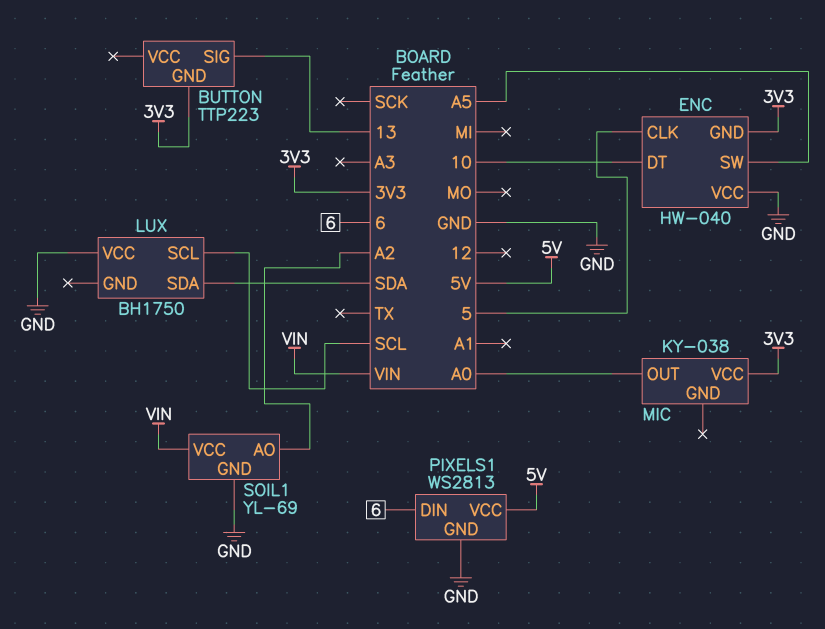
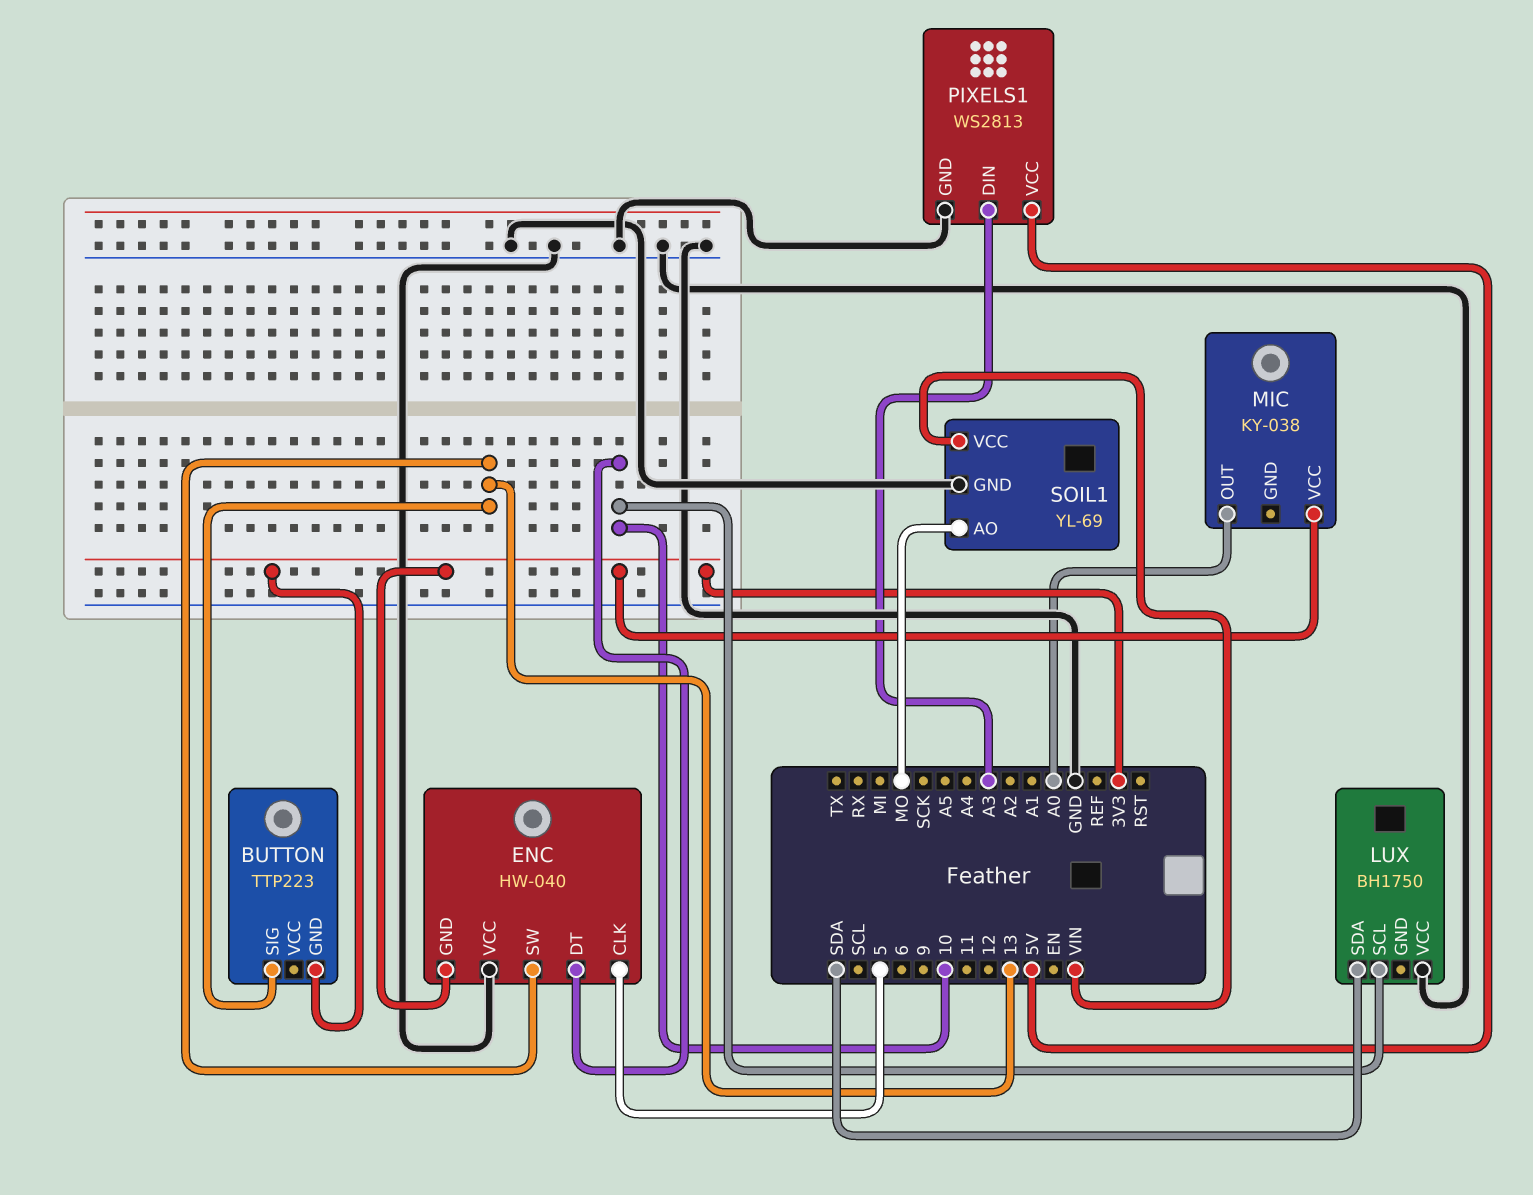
ENC pin SW: A5 -> 13
LUX pin SCL: SCL -> 10
PIXELS1 pin DIN: 6 -> A3
SOIL1 pin AO: A2 -> MO

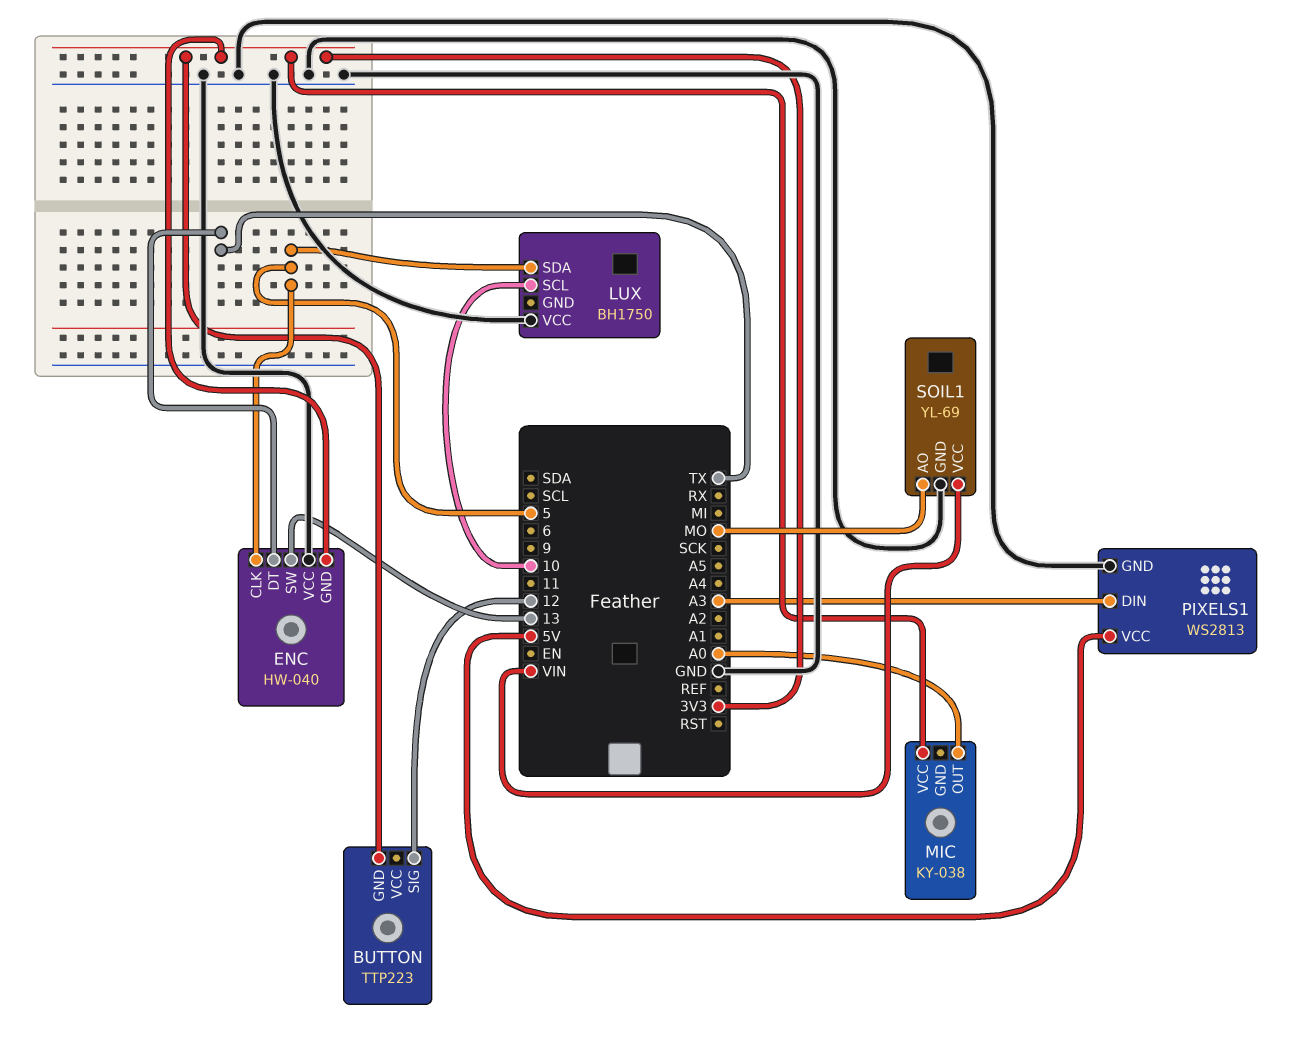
BUTTON pin SIG: 13 -> 12
ENC pin DT: 10 -> TX
LUX pin SDA: SDA -> 5

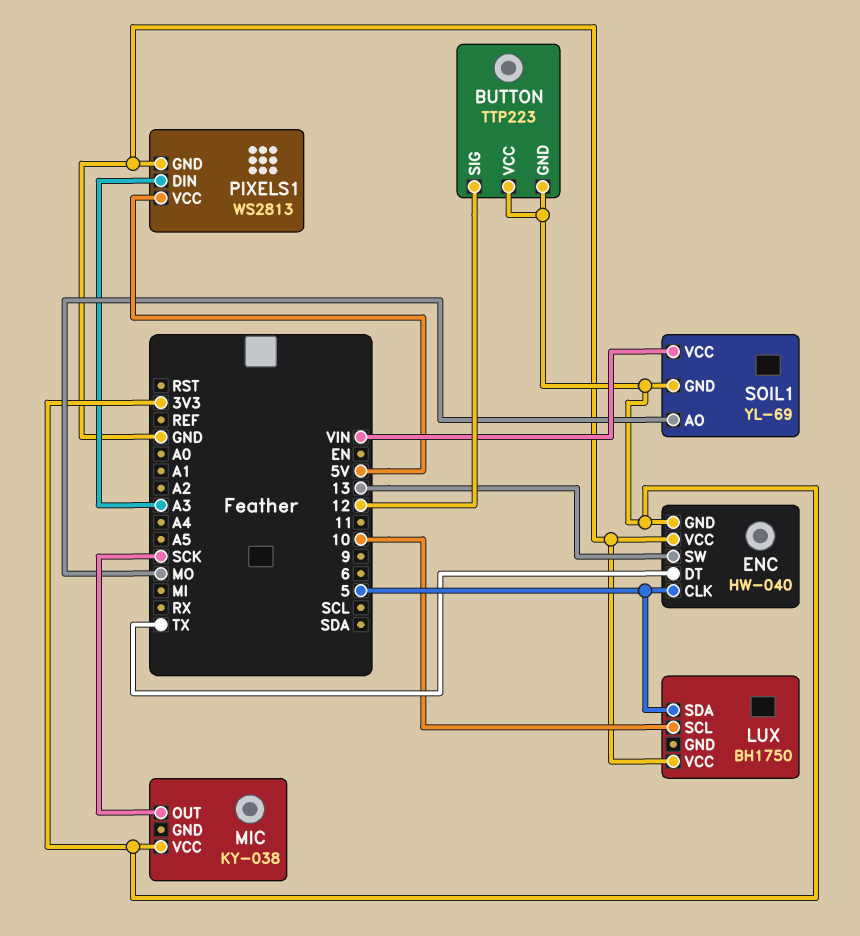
BUTTON pin VCC: none -> 3V3
MIC pin OUT: A0 -> SCK
SOIL1 pin GND: GND -> 3V3

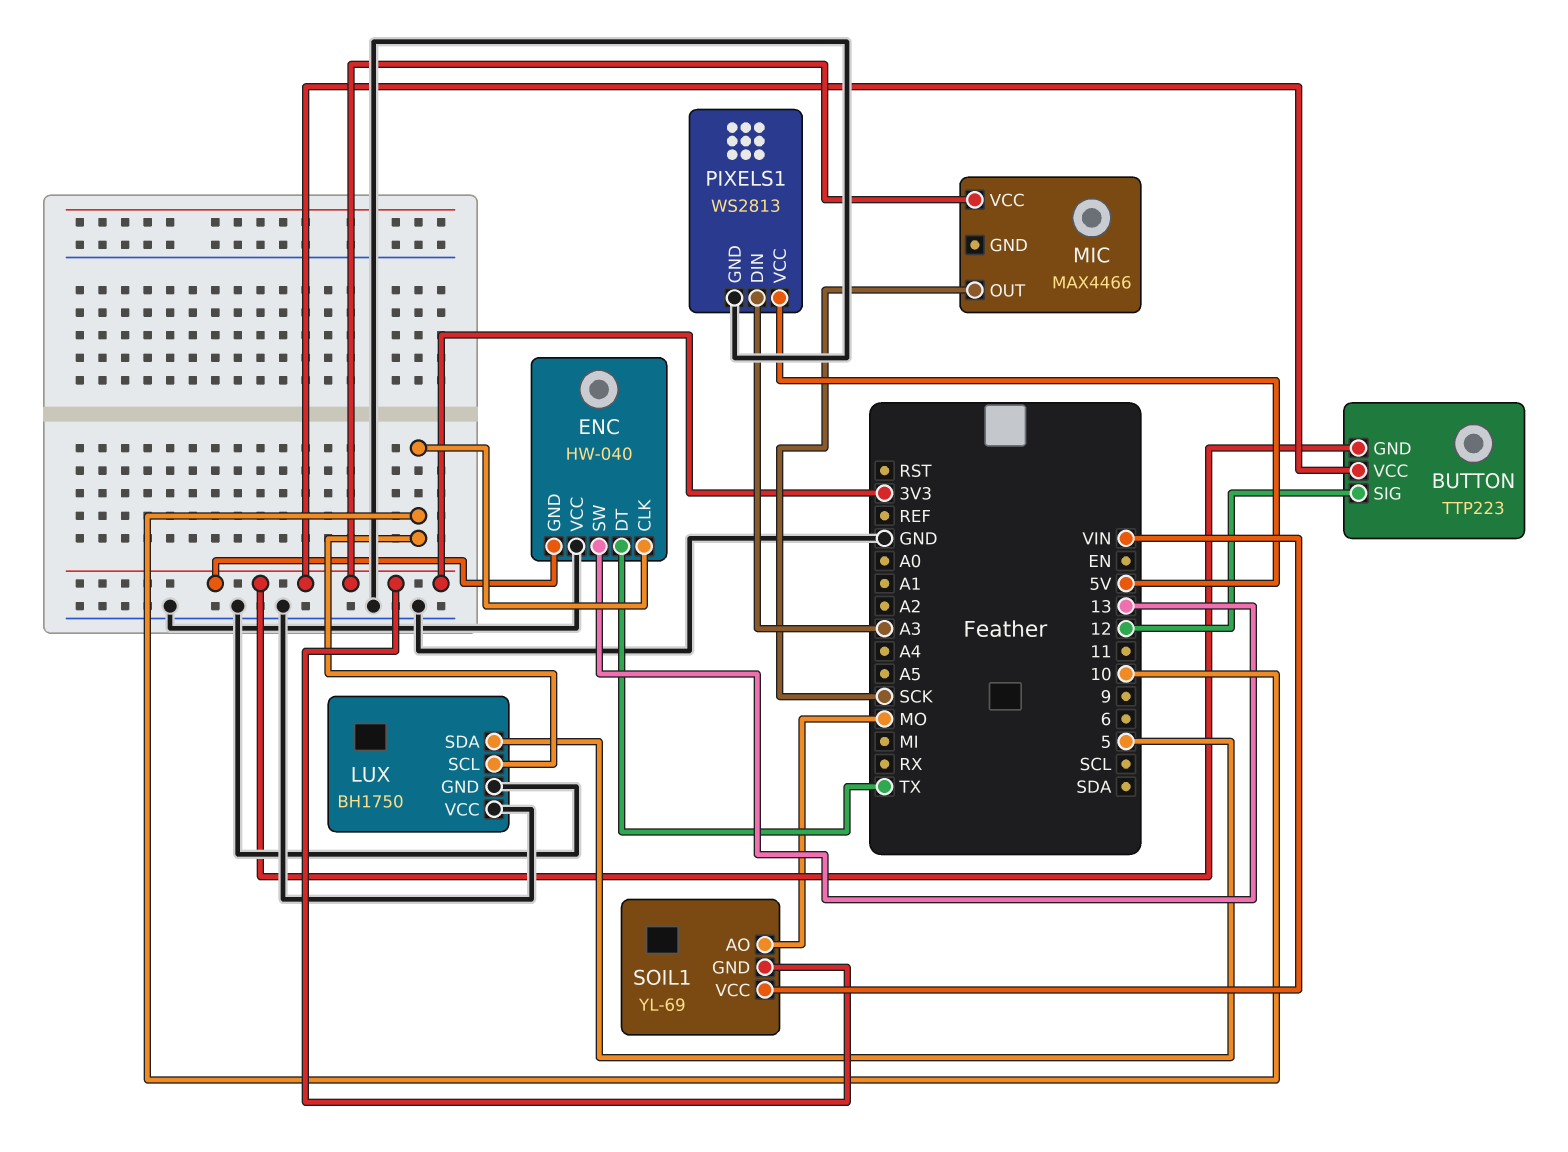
ENC pin CLK: 5 -> 10
LUX pin GND: none -> GND
MIC: KY-038 -> MAX4466

